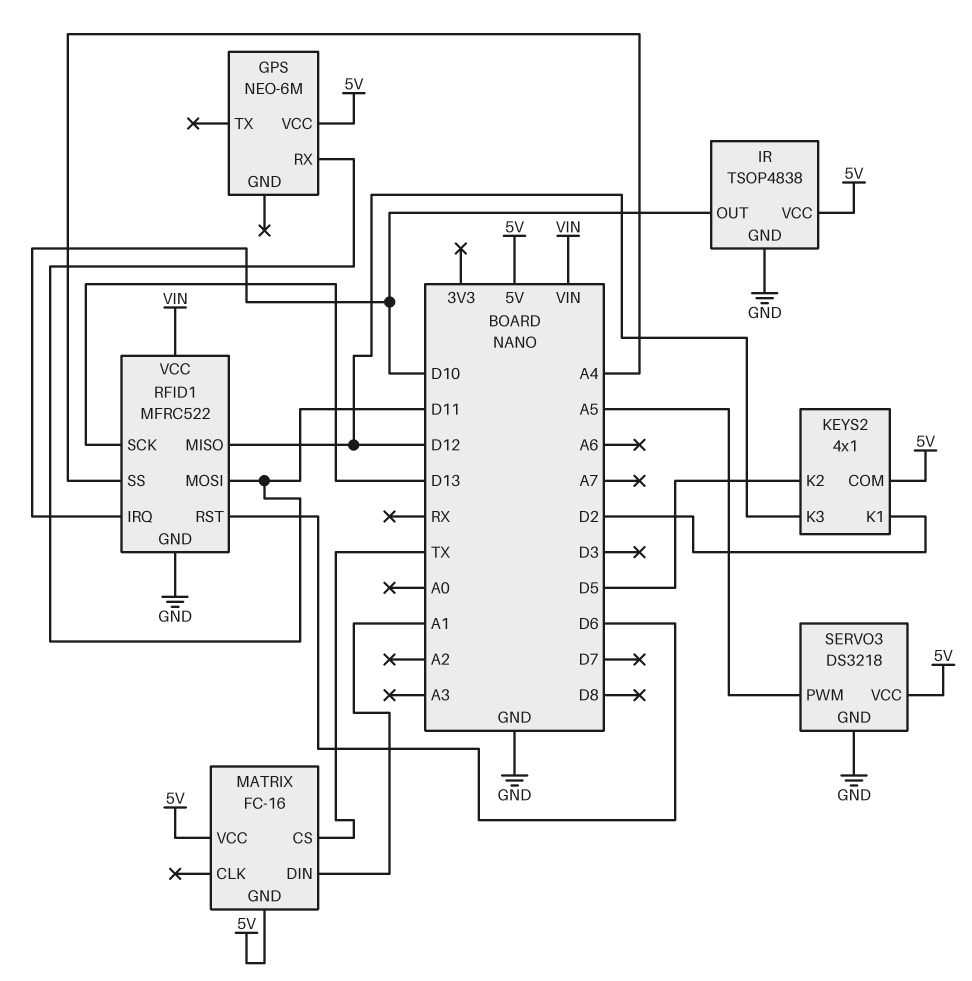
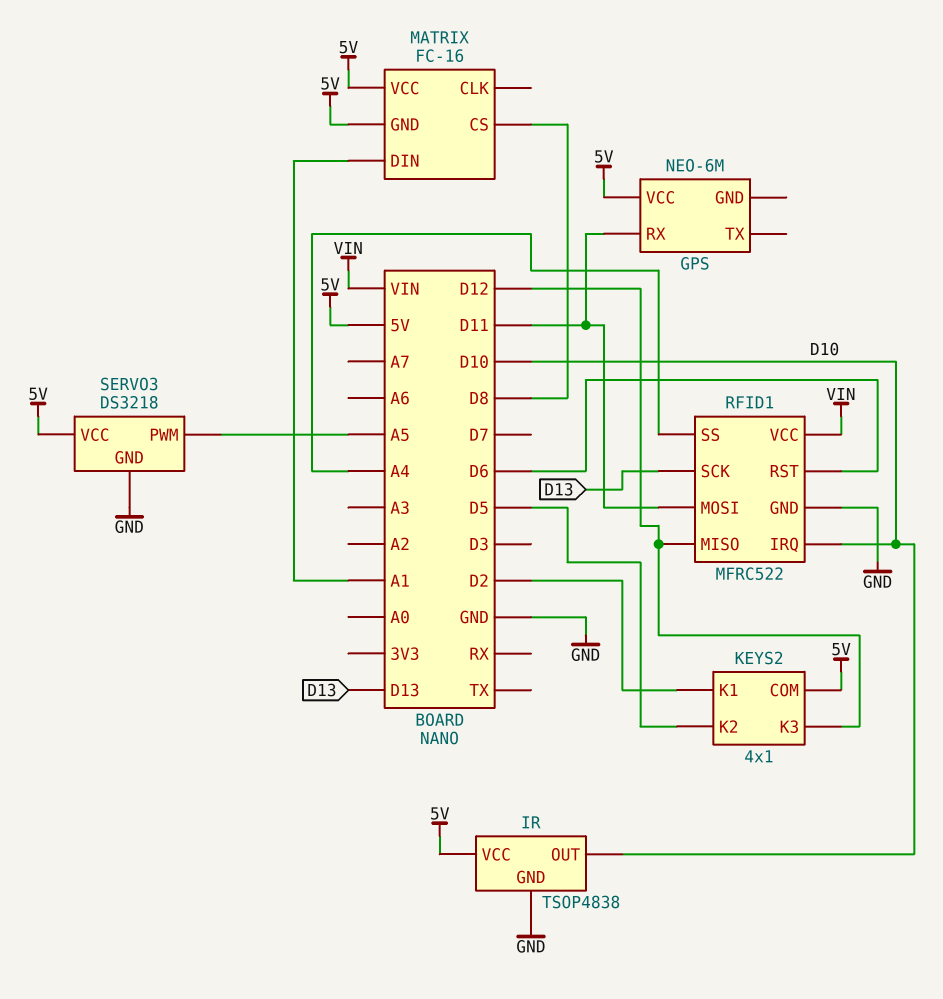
MATRIX pin CS: TX -> D8

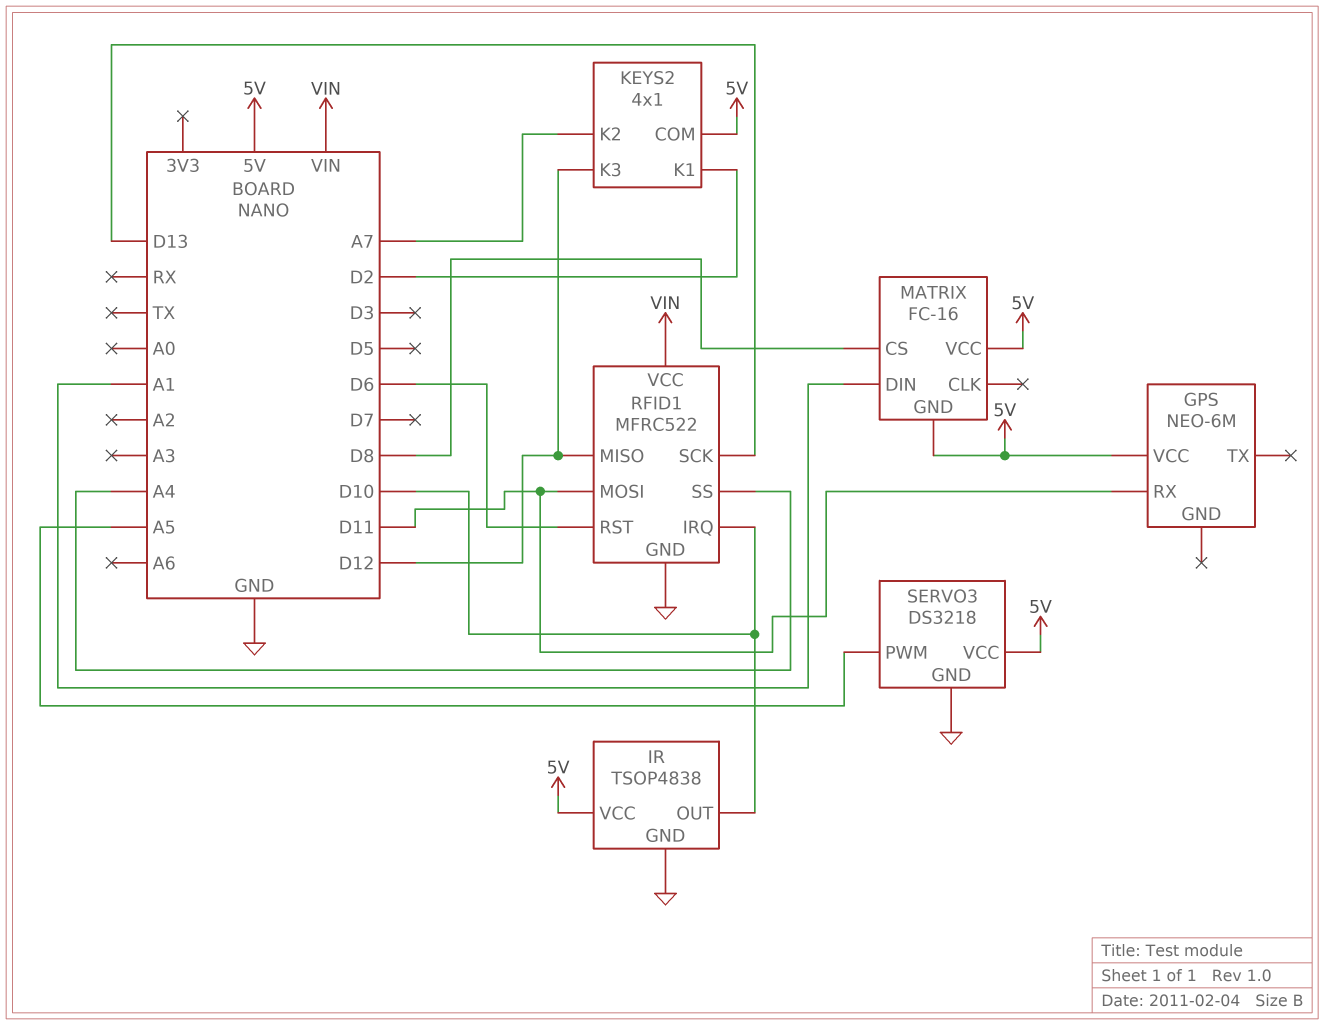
KEYS2 pin K2: D5 -> A7

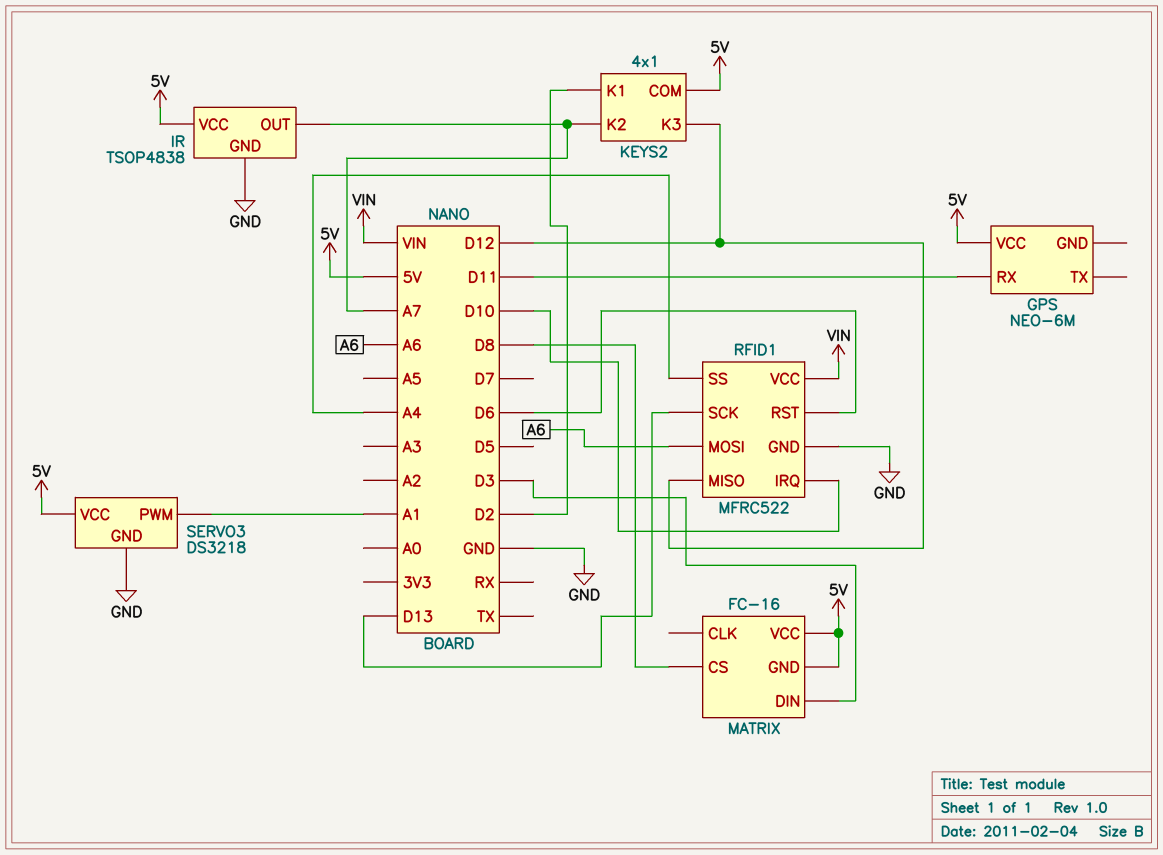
IR pin OUT: D10 -> A7
MATRIX pin DIN: A1 -> D3
RFID1 pin MOSI: D11 -> A6
SERVO3 pin PWM: A5 -> A1

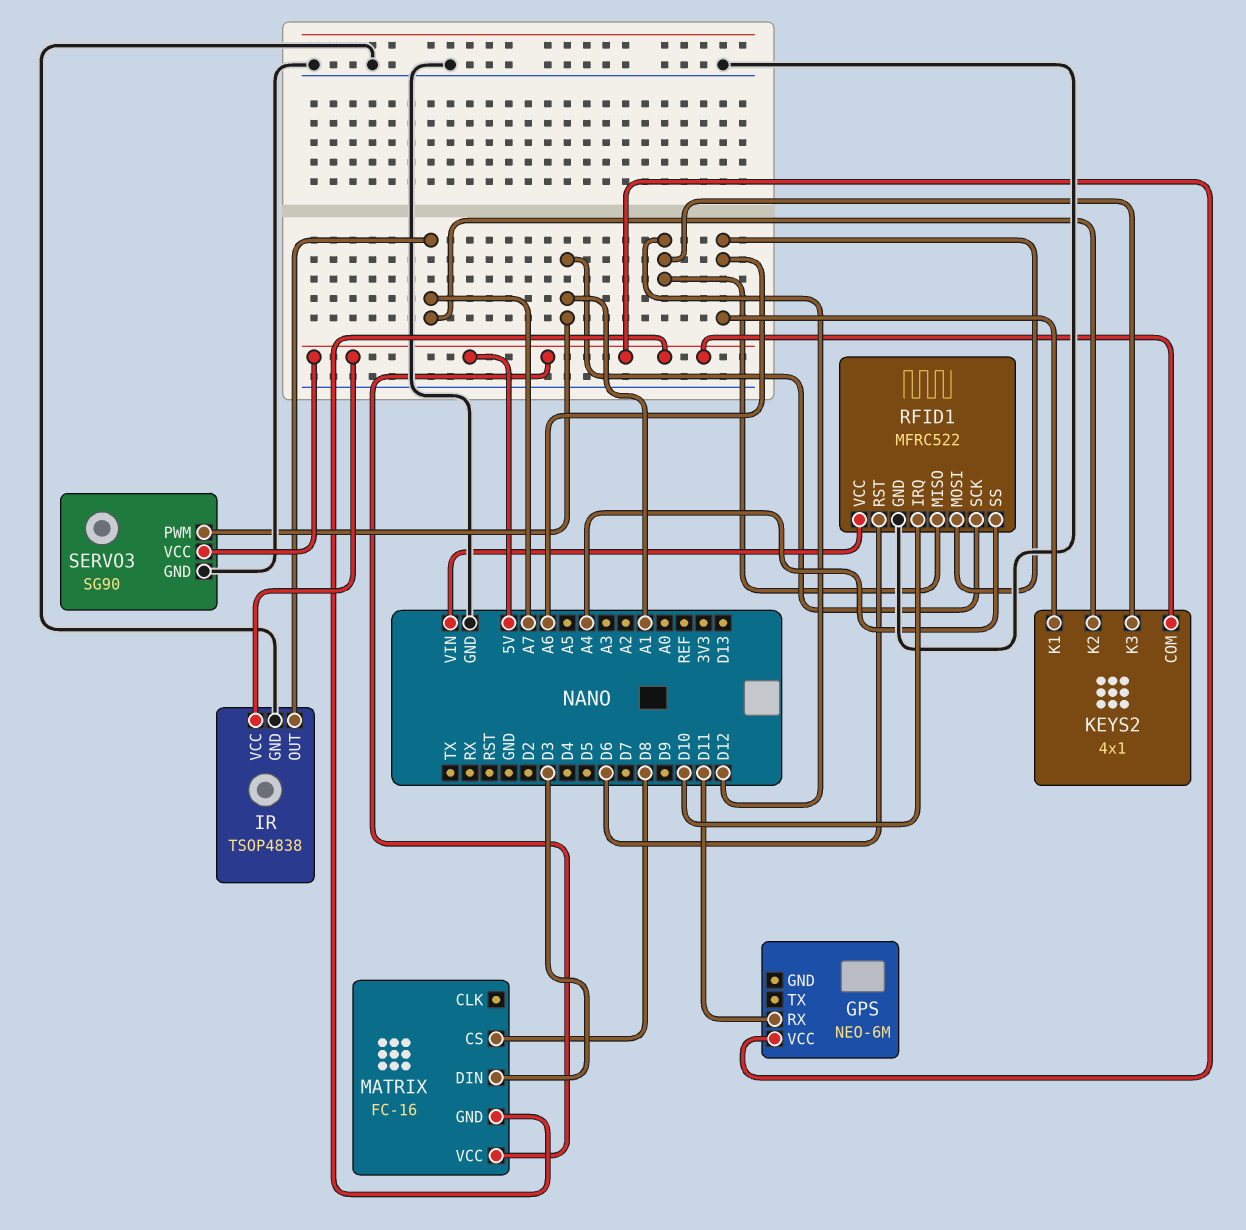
KEYS2 pin K1: D2 -> A6
RFID1 pin SCK: D13 -> A1
SERVO3: DS3218 -> SG90

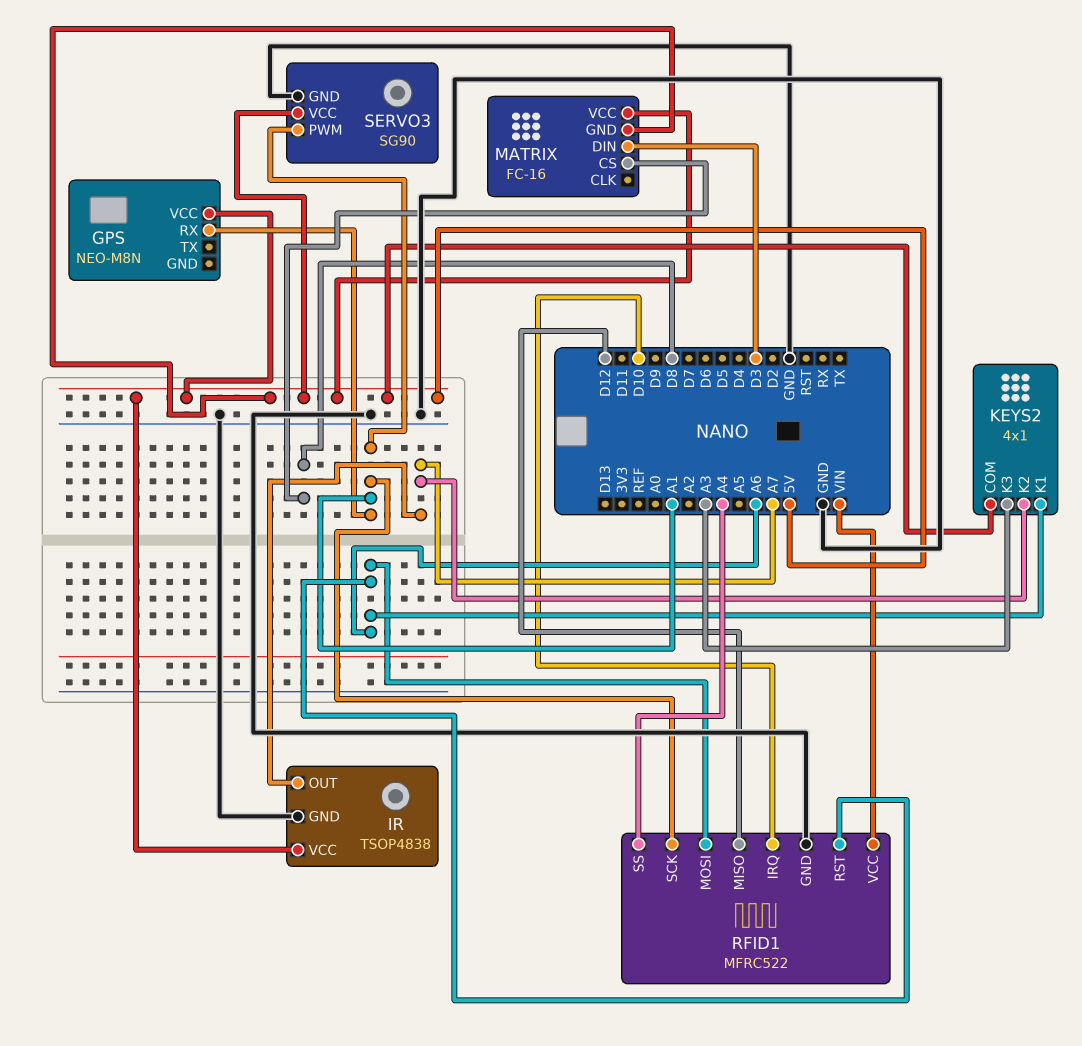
GPS: NEO-6M -> NEO-M8N
GPS pin RX: D11 -> A1
KEYS2 pin K3: D12 -> A3
RFID1 pin RST: D6 -> A6

